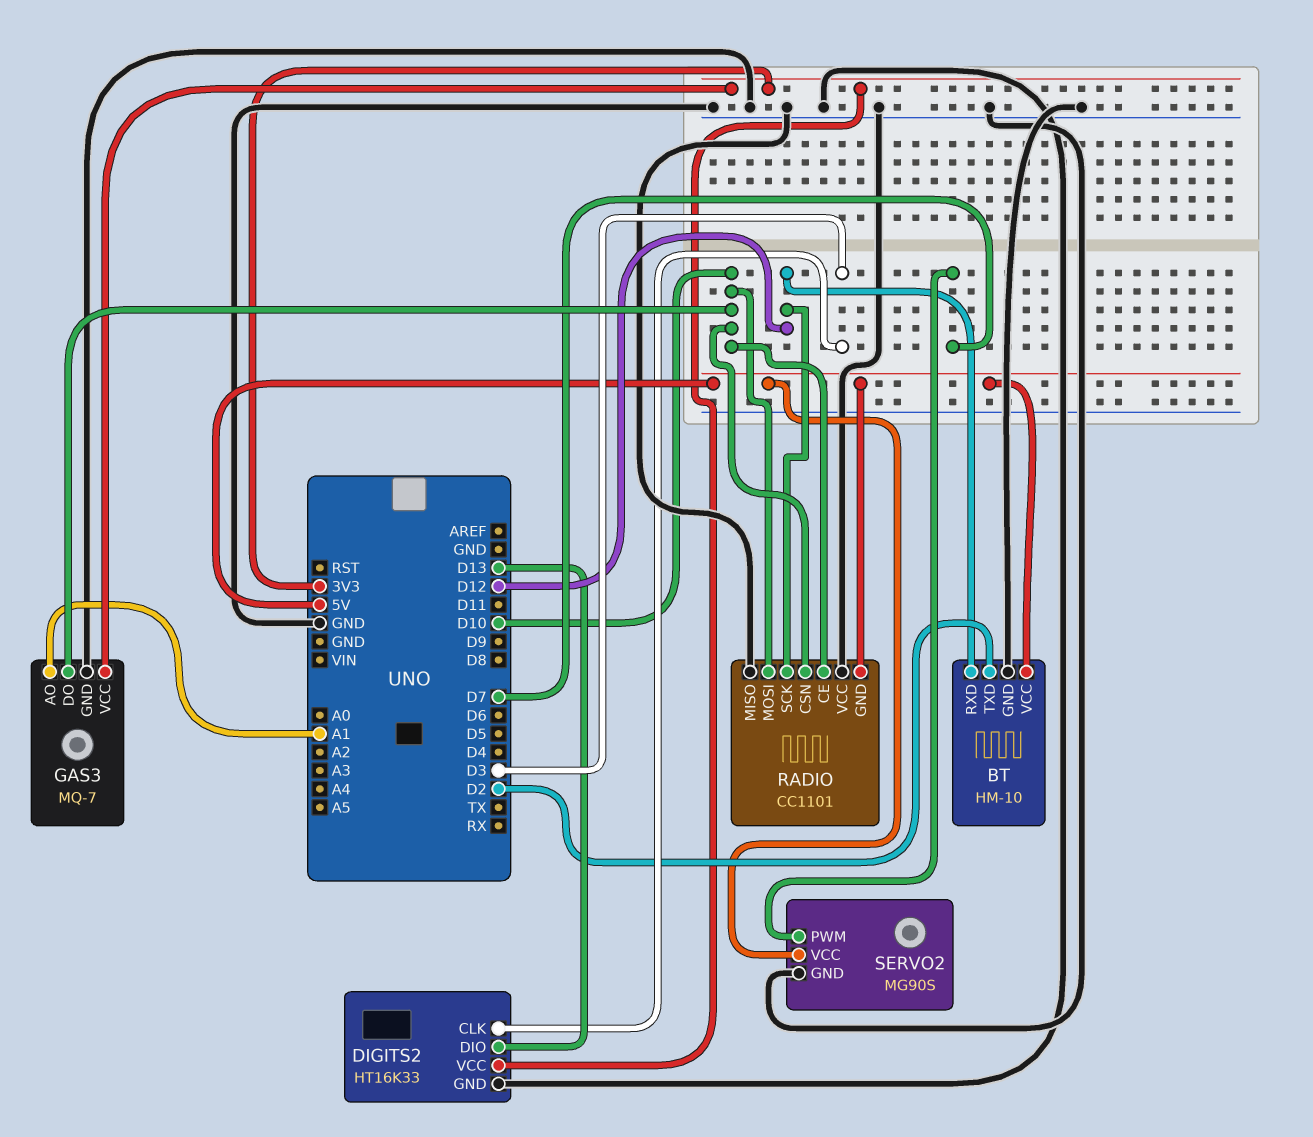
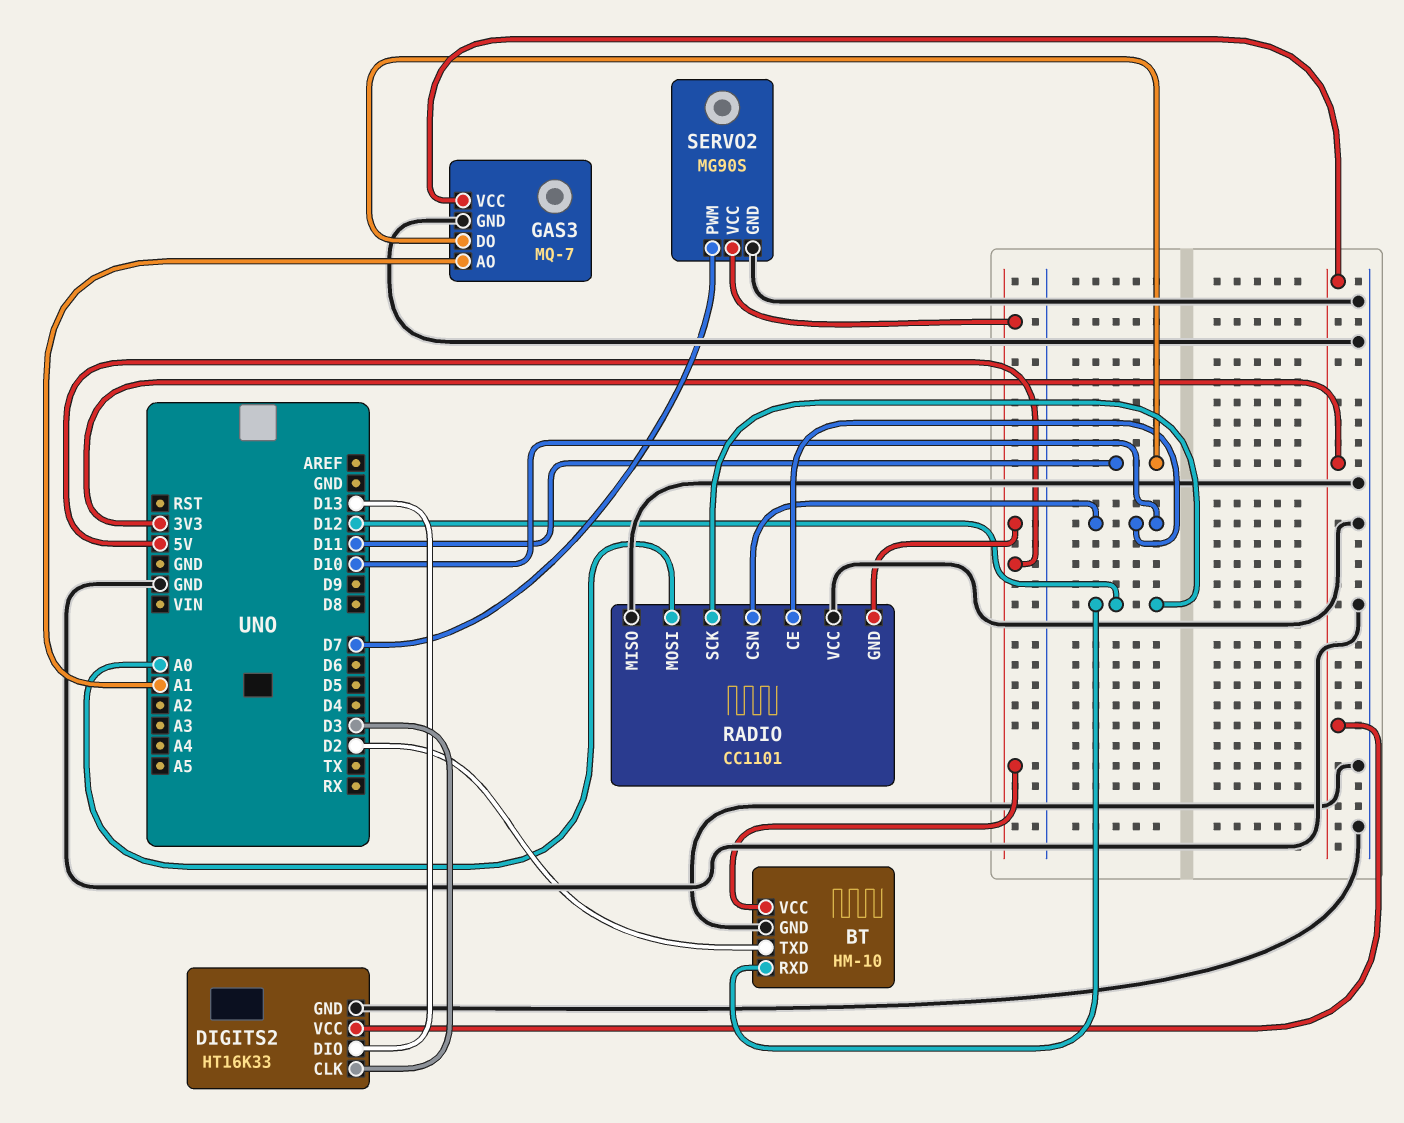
GAS3 pin DO: D10 -> D11
RADIO pin MOSI: D10 -> A0

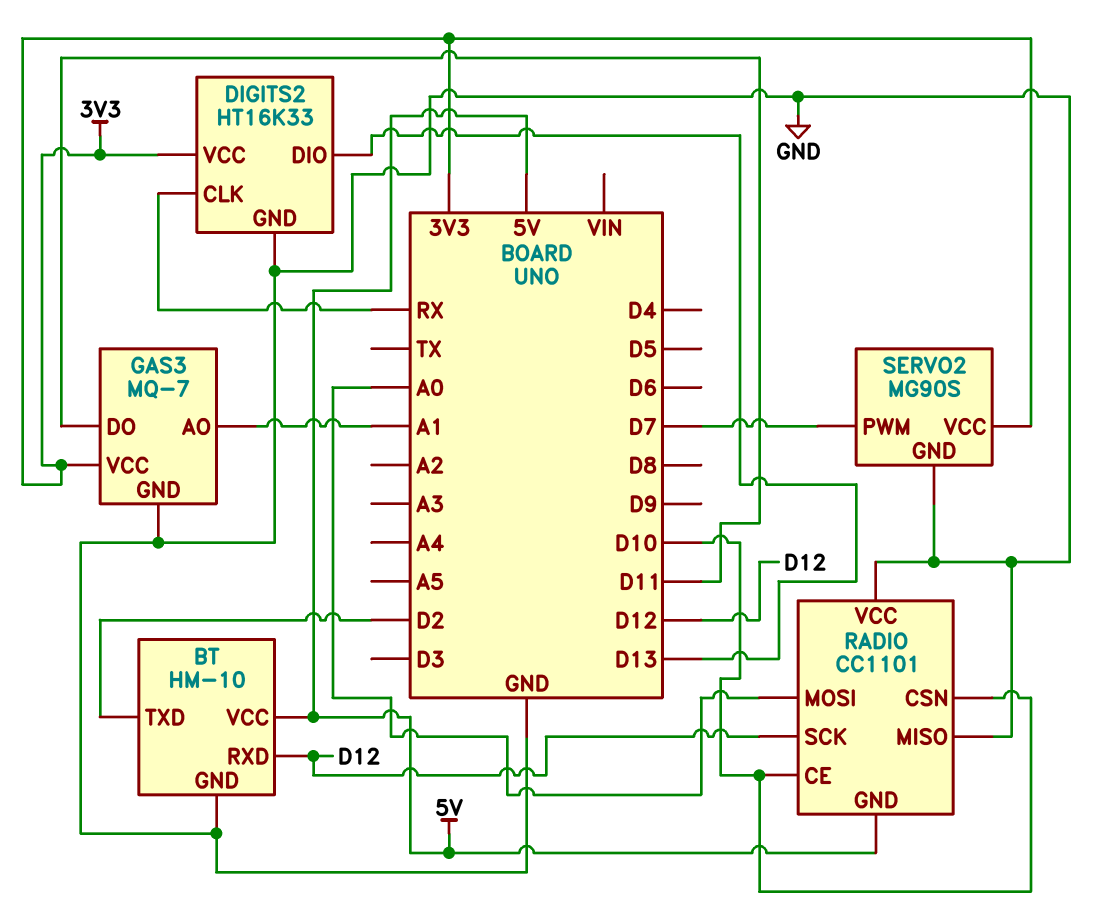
DIGITS2 pin CLK: D3 -> RX
SERVO2 pin VCC: 5V -> 3V3

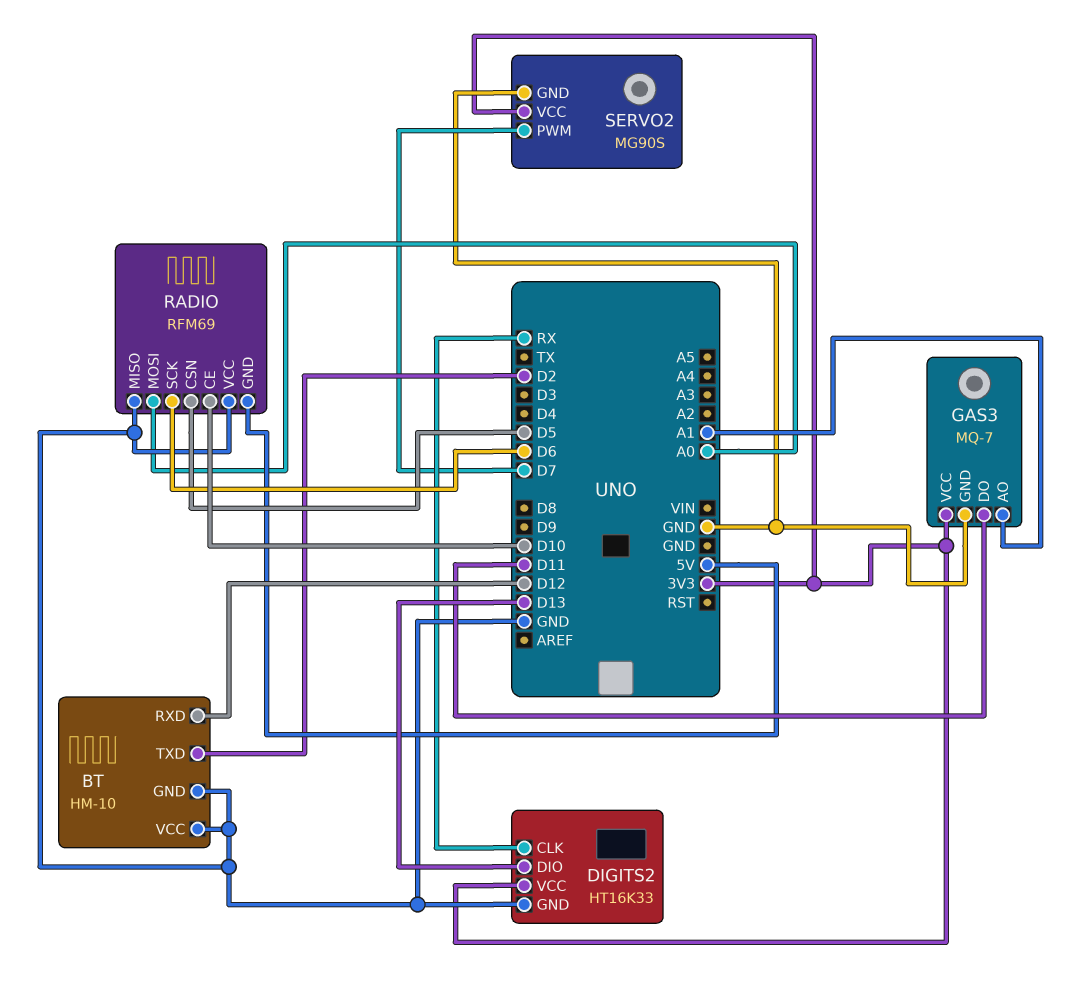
BT pin VCC: 5V -> GND
RADIO: CC1101 -> RFM69
RADIO pin CSN: D10 -> D5
RADIO pin SCK: D12 -> D6

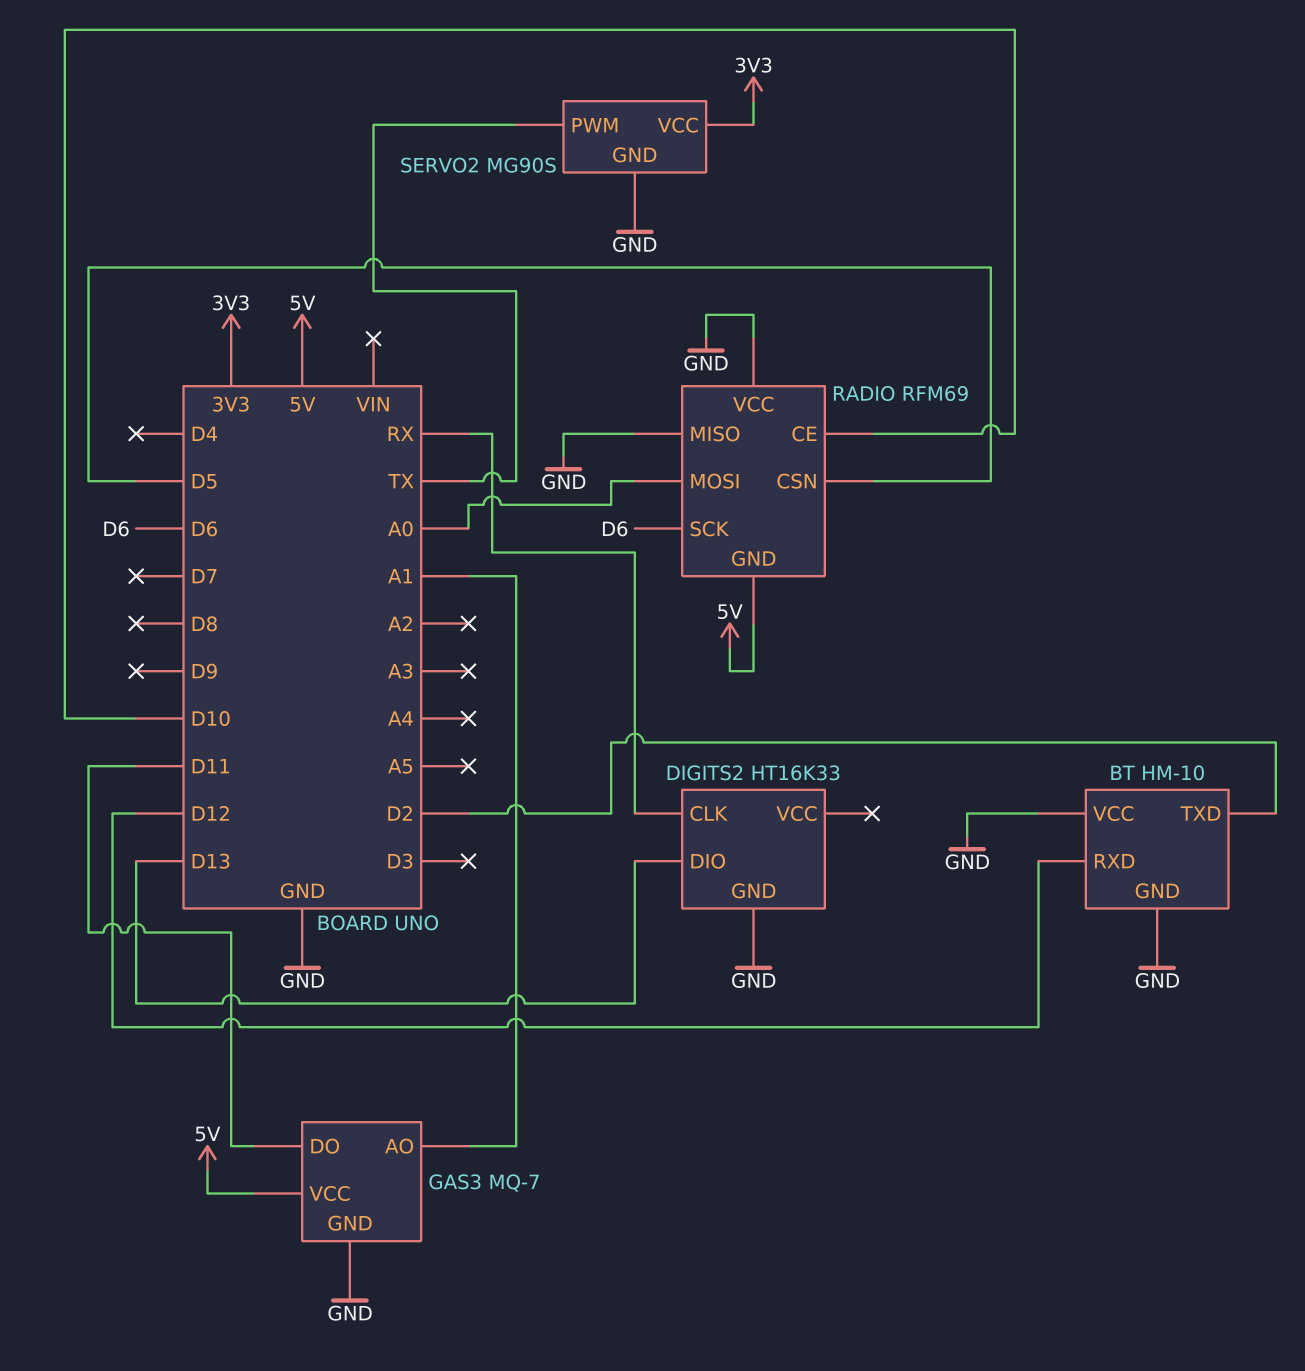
DIGITS2 pin VCC: 3V3 -> none
GAS3 pin VCC: 3V3 -> 5V
SERVO2 pin PWM: D7 -> TX

